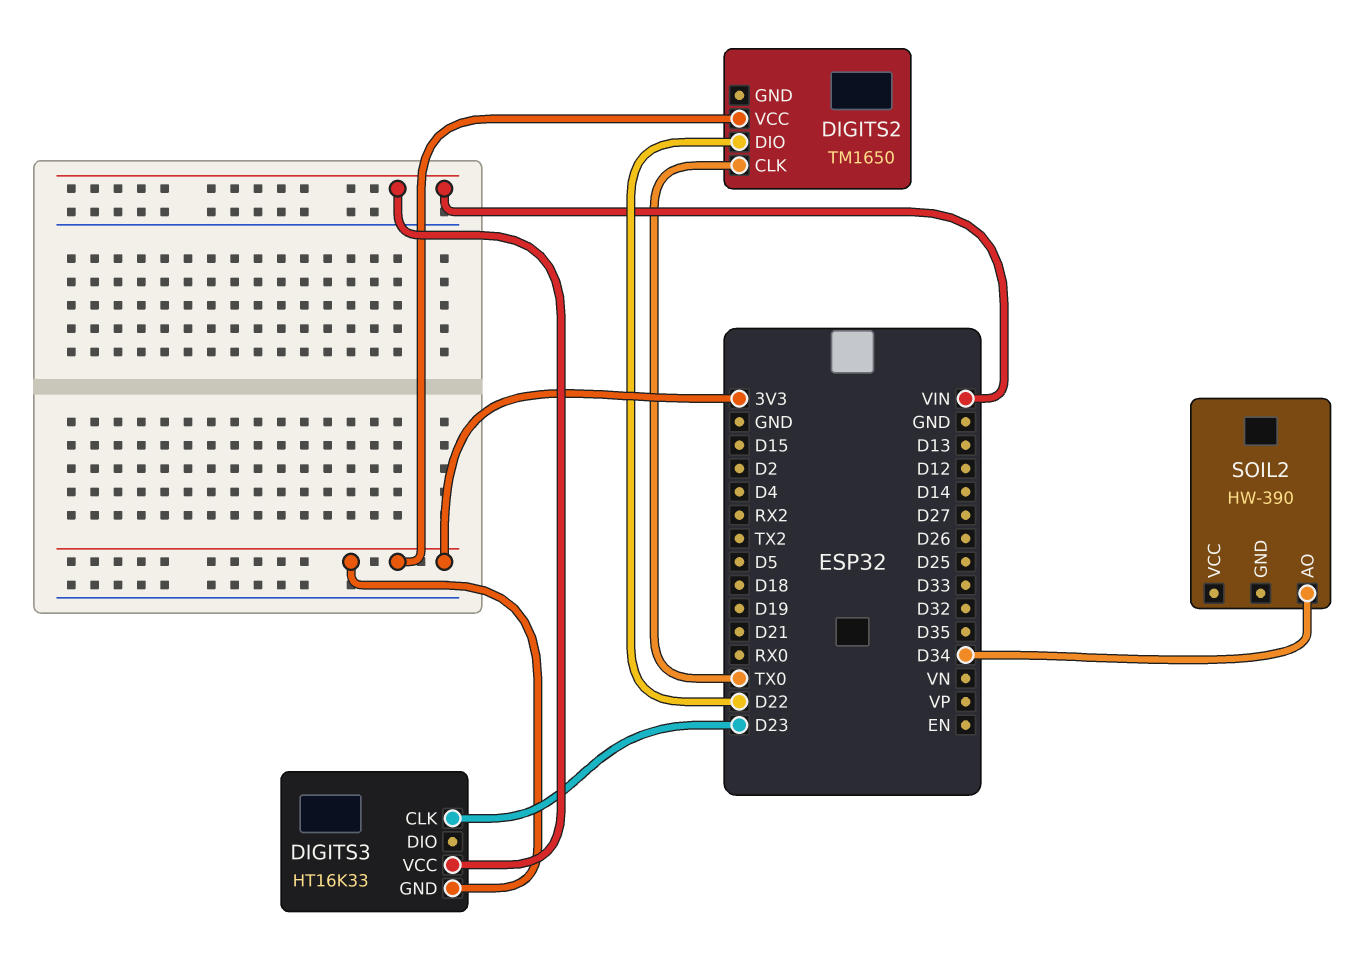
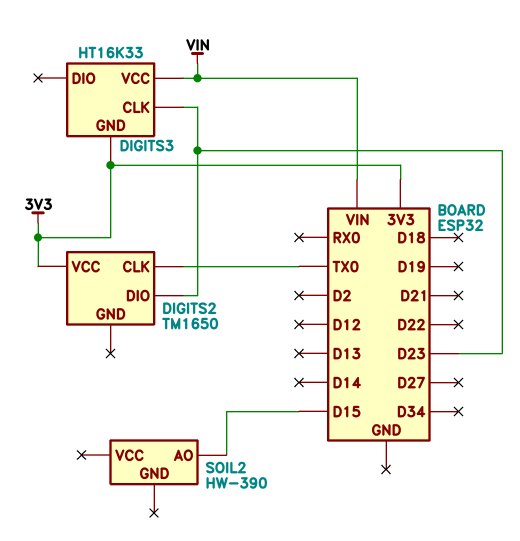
DIGITS2 pin DIO: D22 -> D23
SOIL2 pin AO: D34 -> D15

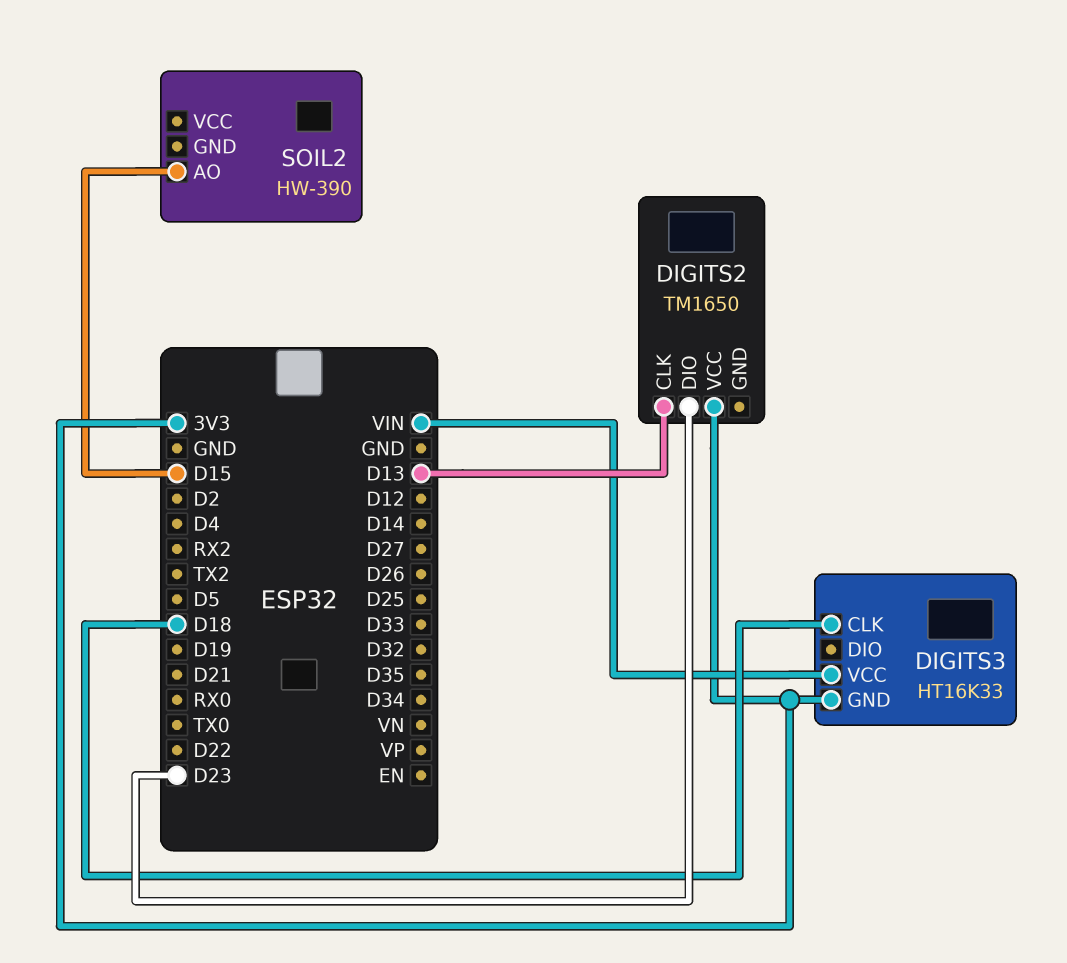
DIGITS2 pin CLK: TX0 -> D13
DIGITS3 pin CLK: D23 -> D18

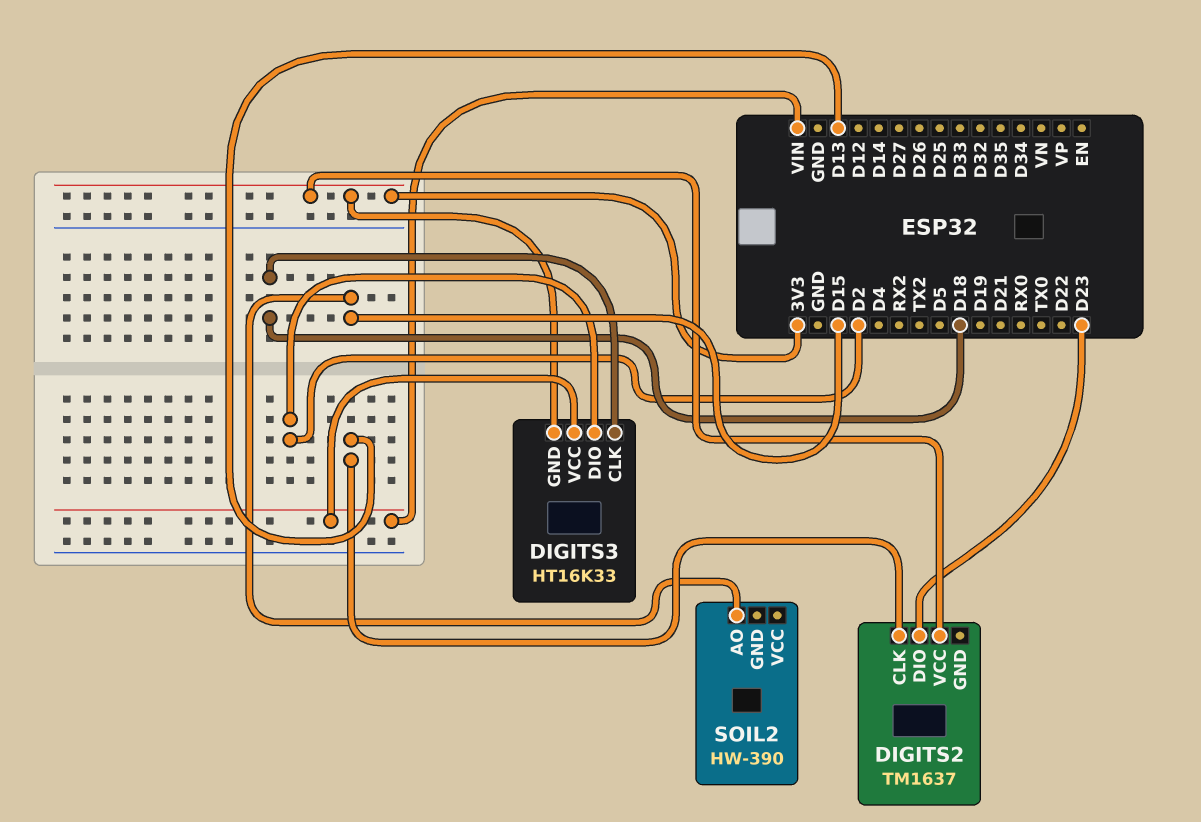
DIGITS2: TM1650 -> TM1637
DIGITS3 pin DIO: none -> D2

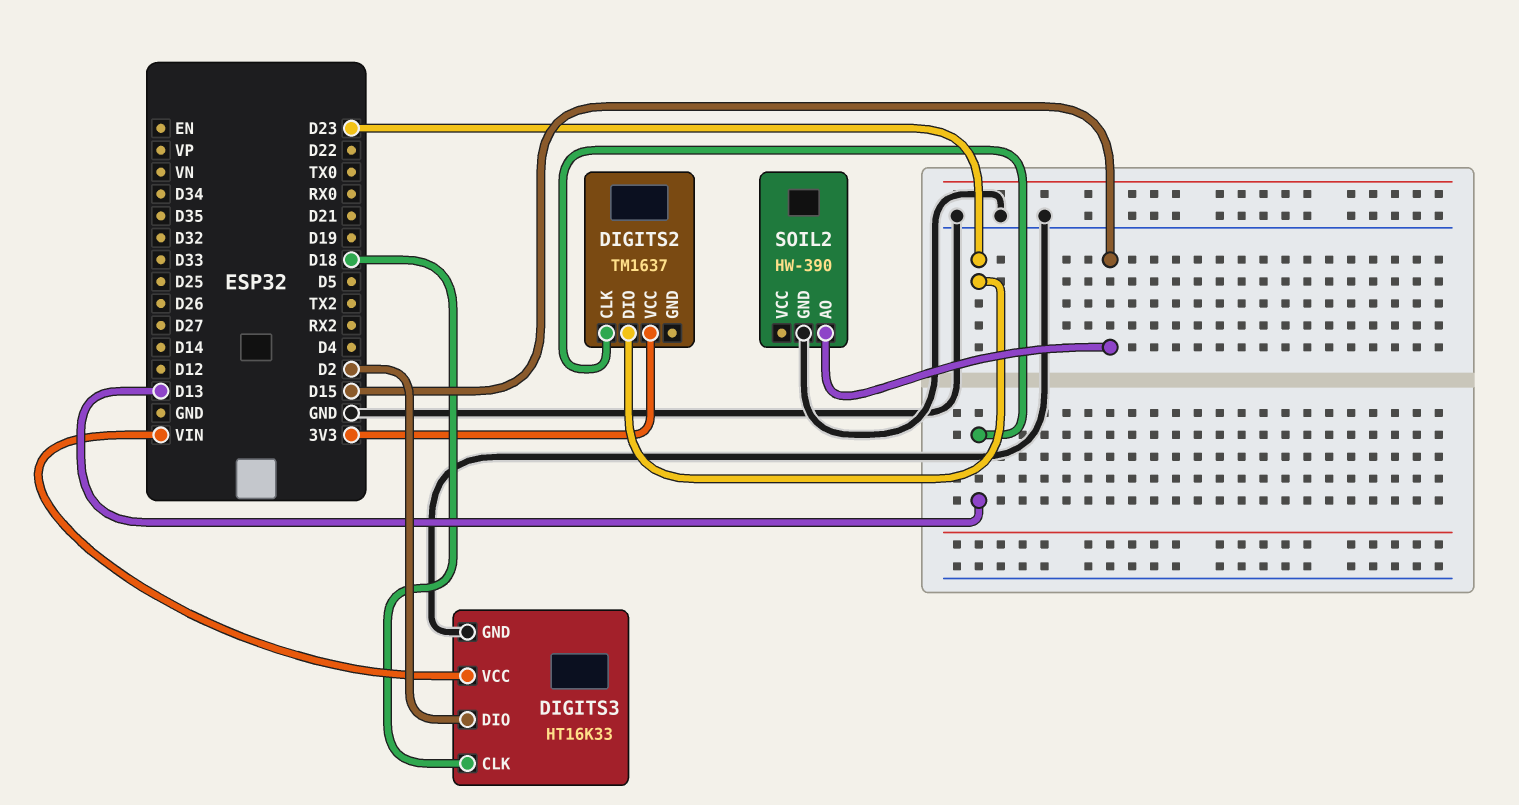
DIGITS3 pin GND: 3V3 -> GND
SOIL2 pin GND: none -> GND

